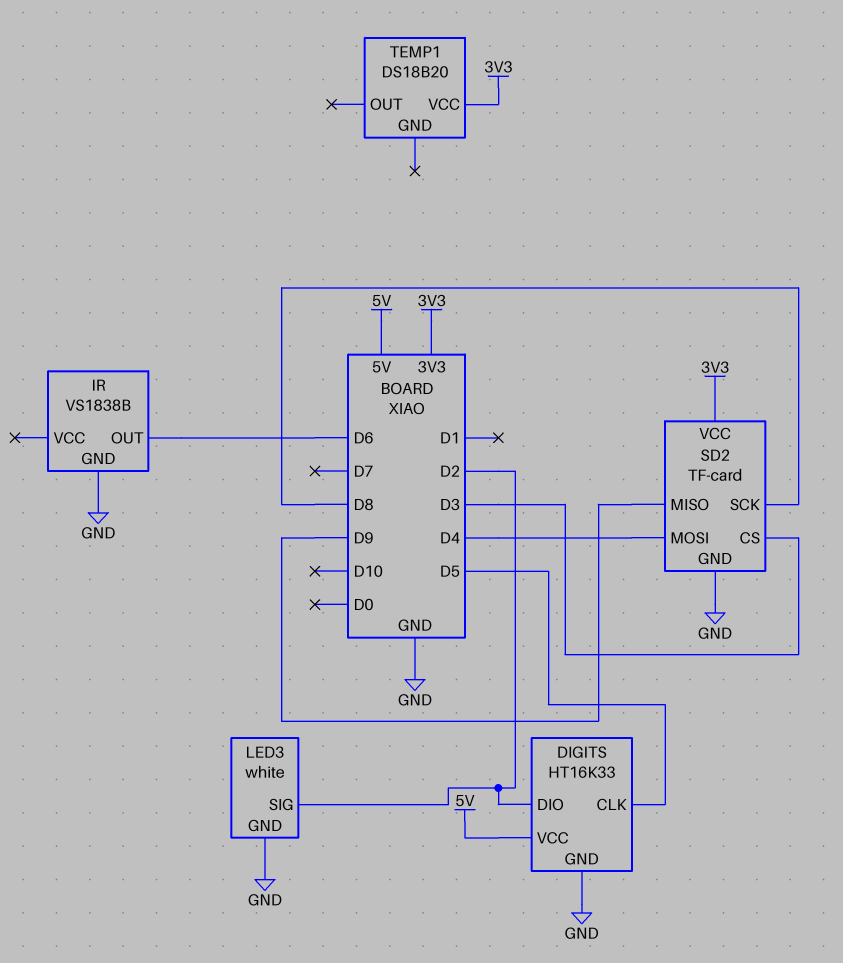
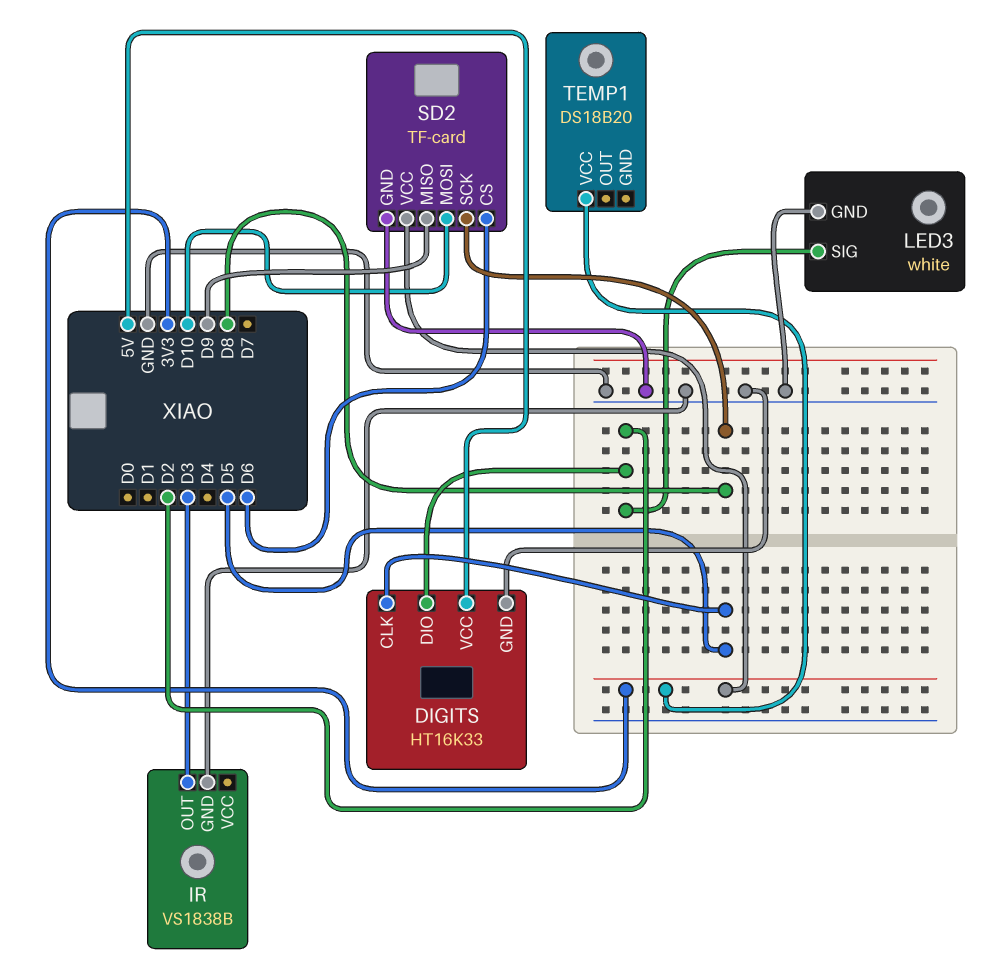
IR pin OUT: D6 -> D3
SD2 pin CS: D3 -> D6
SD2 pin MOSI: D4 -> D10

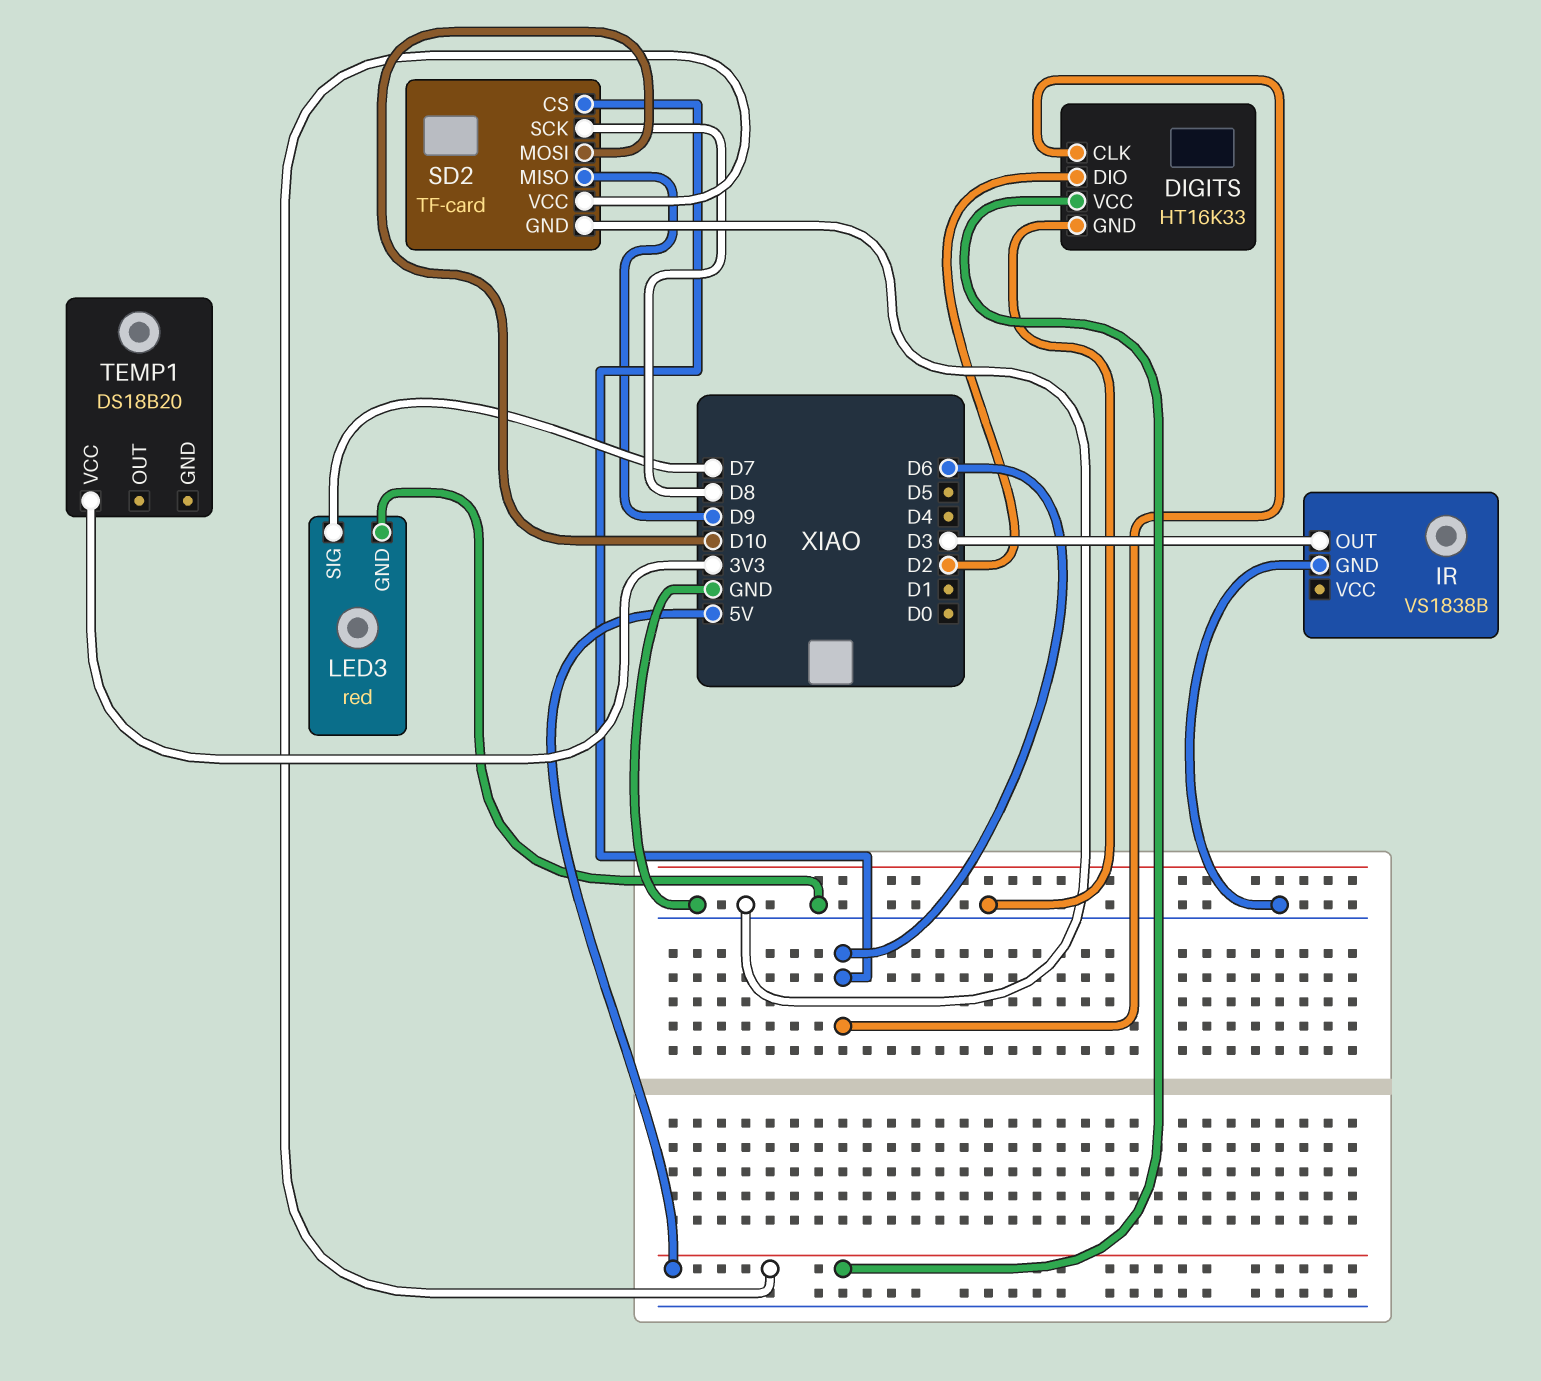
DIGITS pin CLK: D5 -> D6
LED3: white -> red
LED3 pin SIG: D2 -> D7
SD2 pin VCC: 3V3 -> 5V

